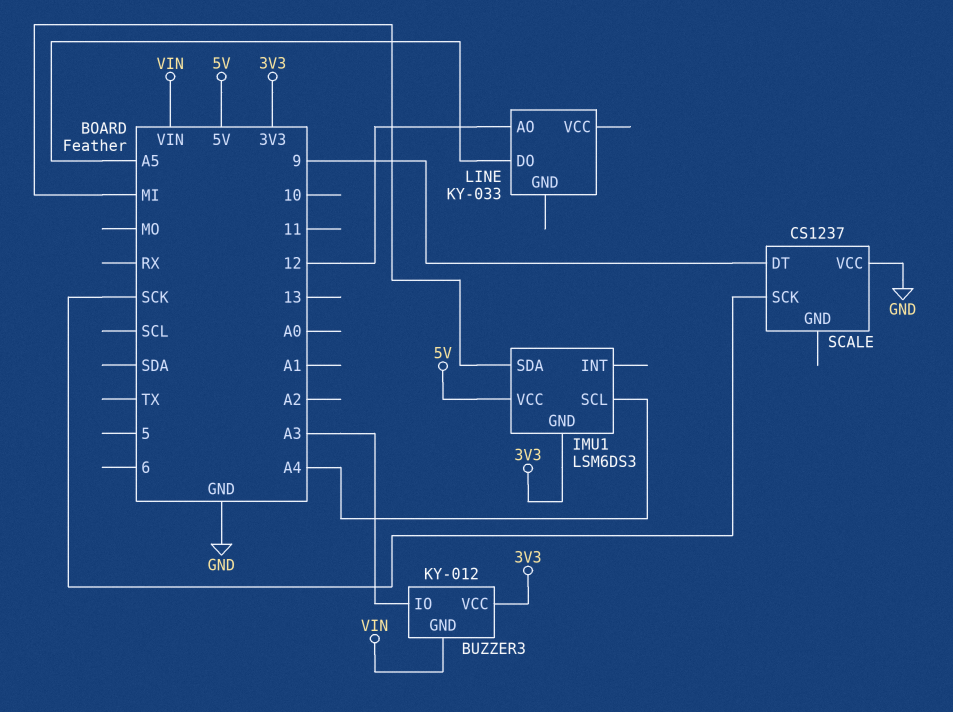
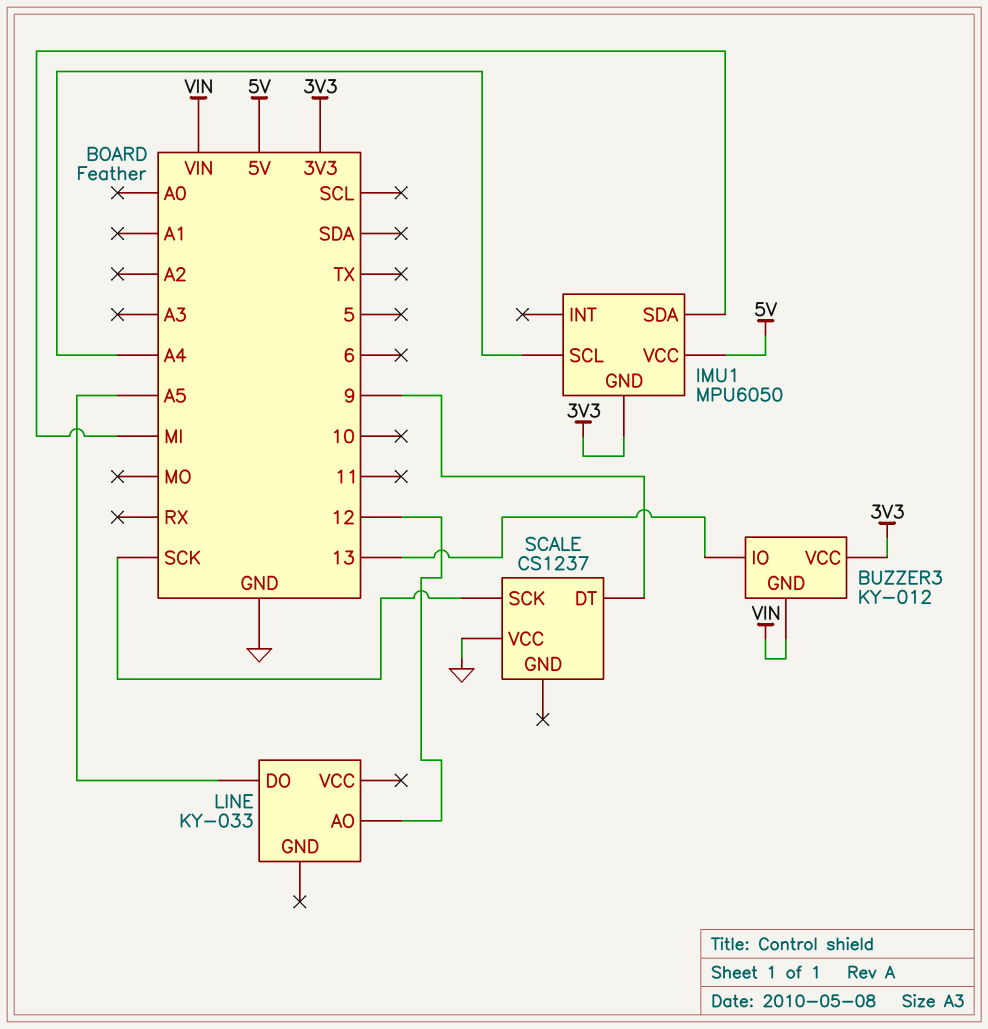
BUZZER3 pin IO: A3 -> 13
IMU1: LSM6DS3 -> MPU6050

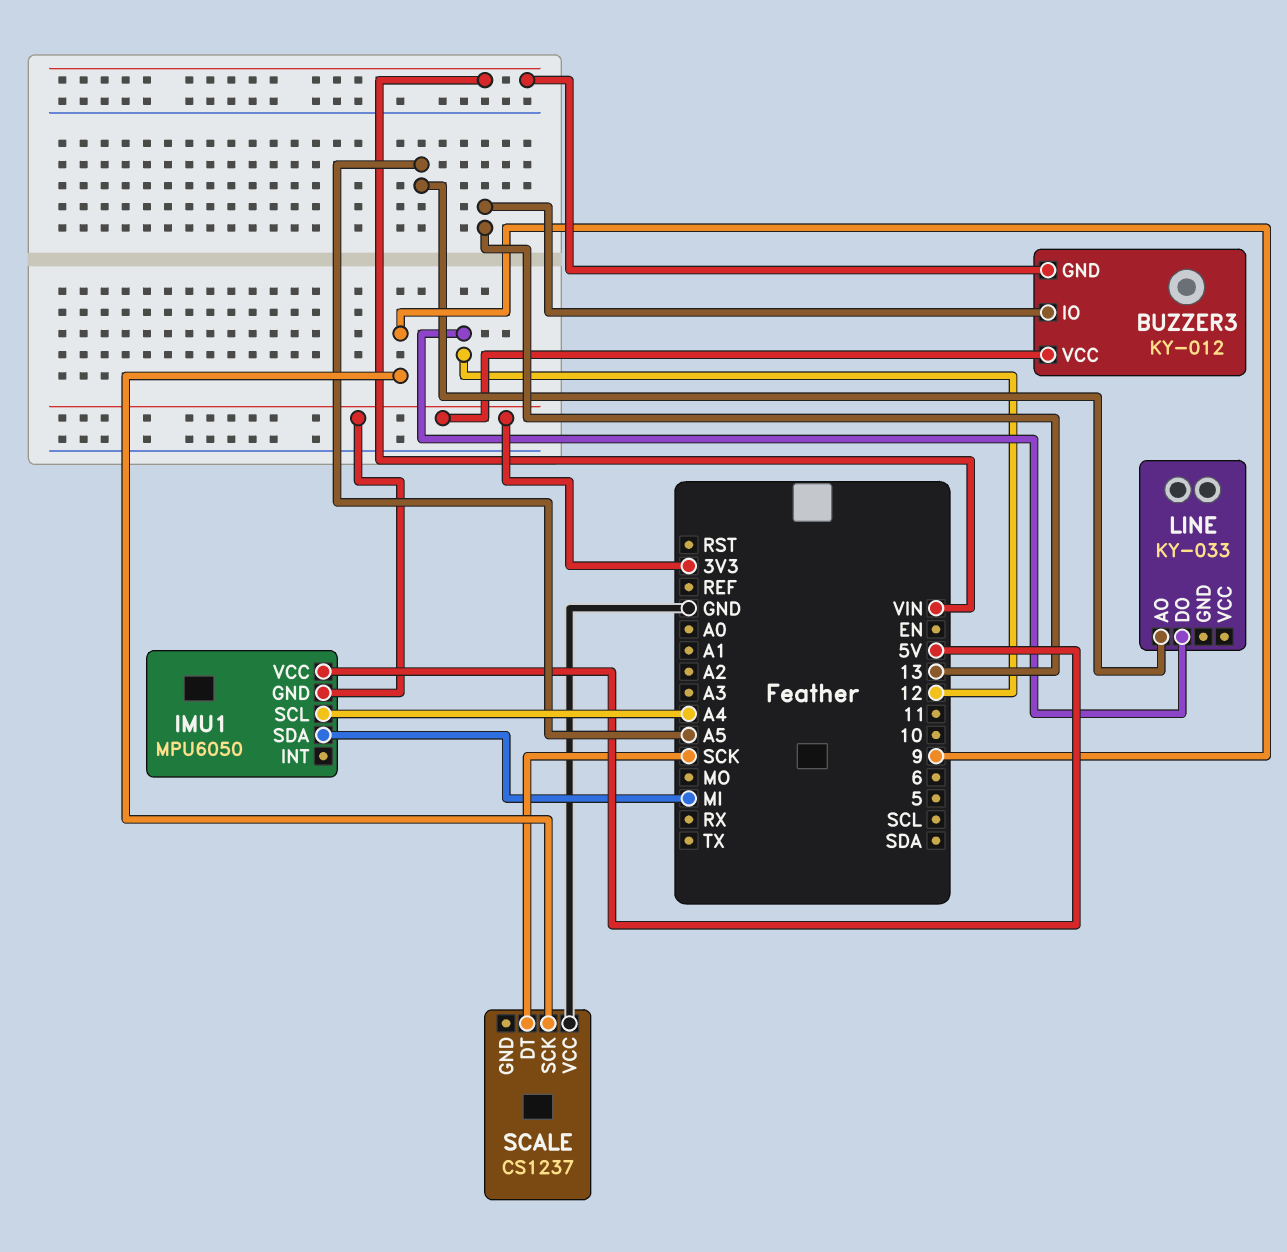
LINE pin AO: 12 -> A5
LINE pin DO: A5 -> 12
SCALE pin DT: 9 -> SCK
SCALE pin SCK: SCK -> 9

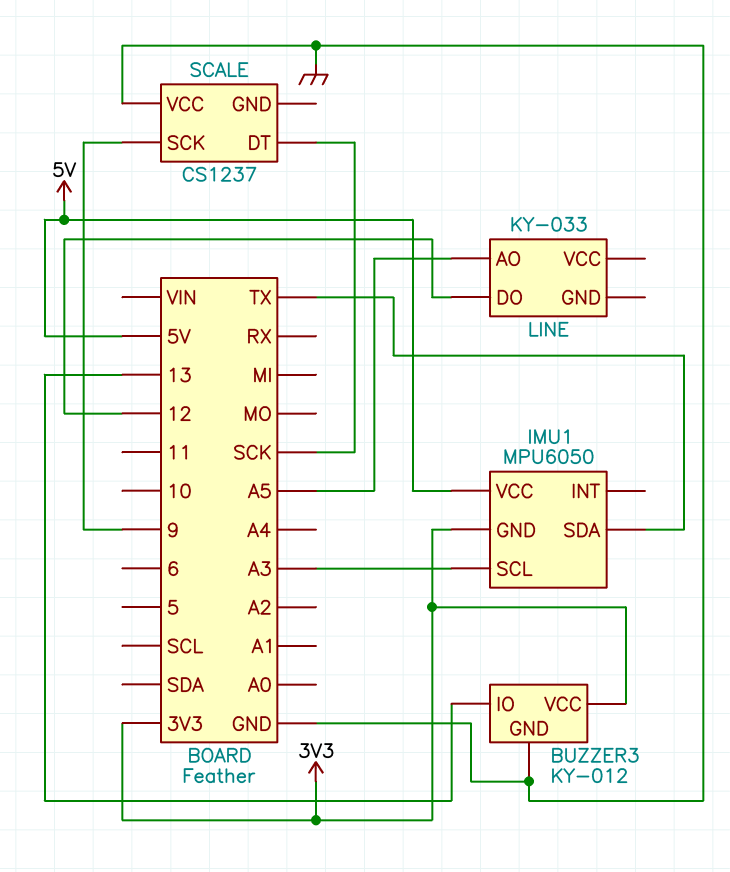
BUZZER3 pin GND: VIN -> GND
IMU1 pin SCL: A4 -> A3
IMU1 pin SDA: MI -> TX

